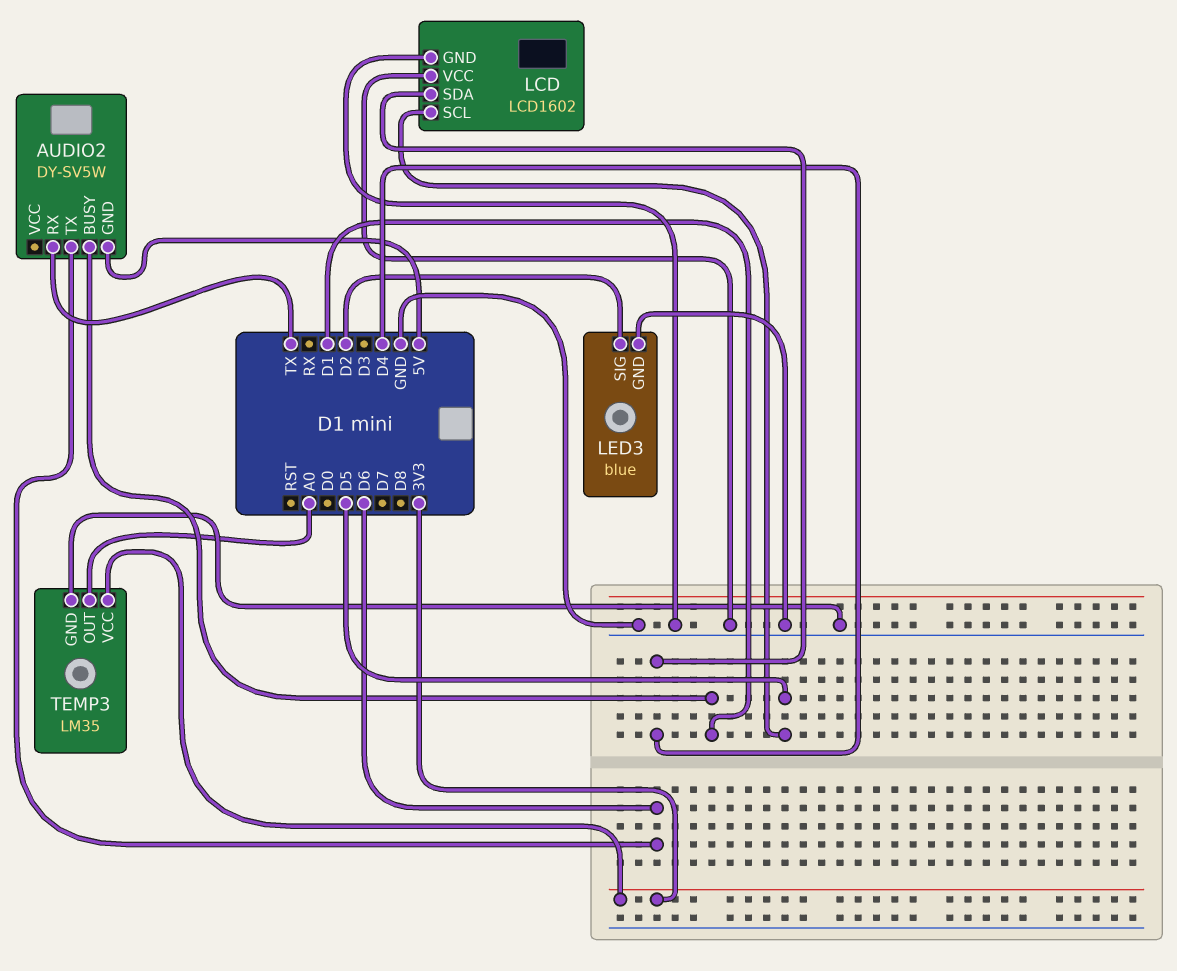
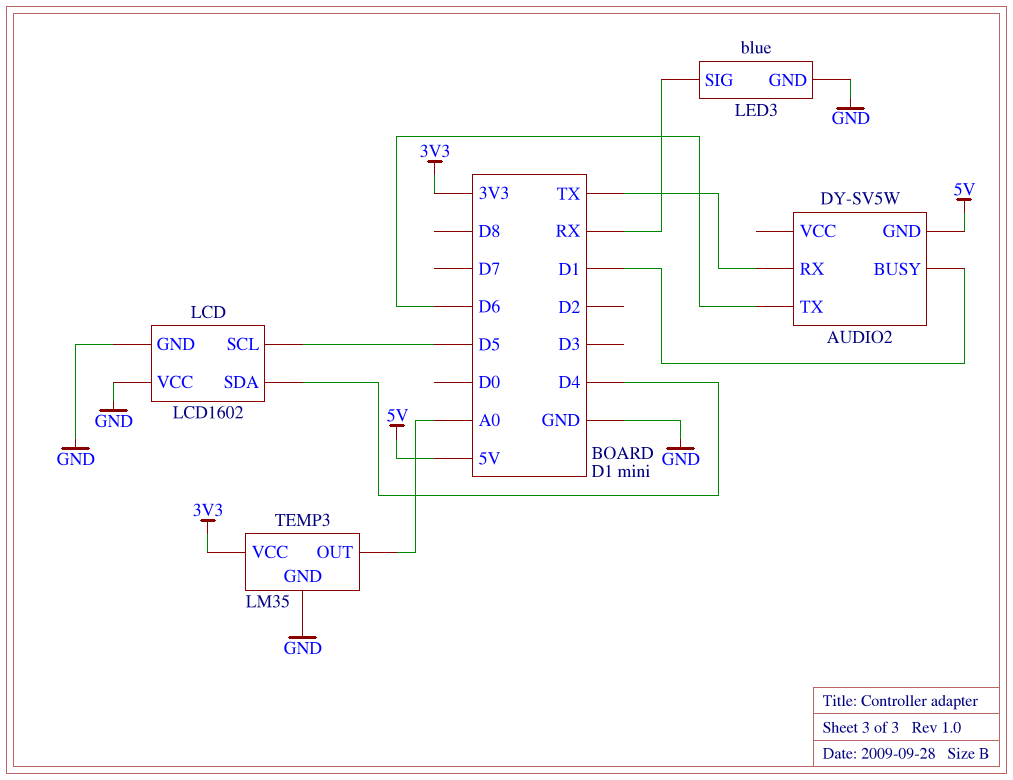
LED3 pin SIG: D2 -> RX

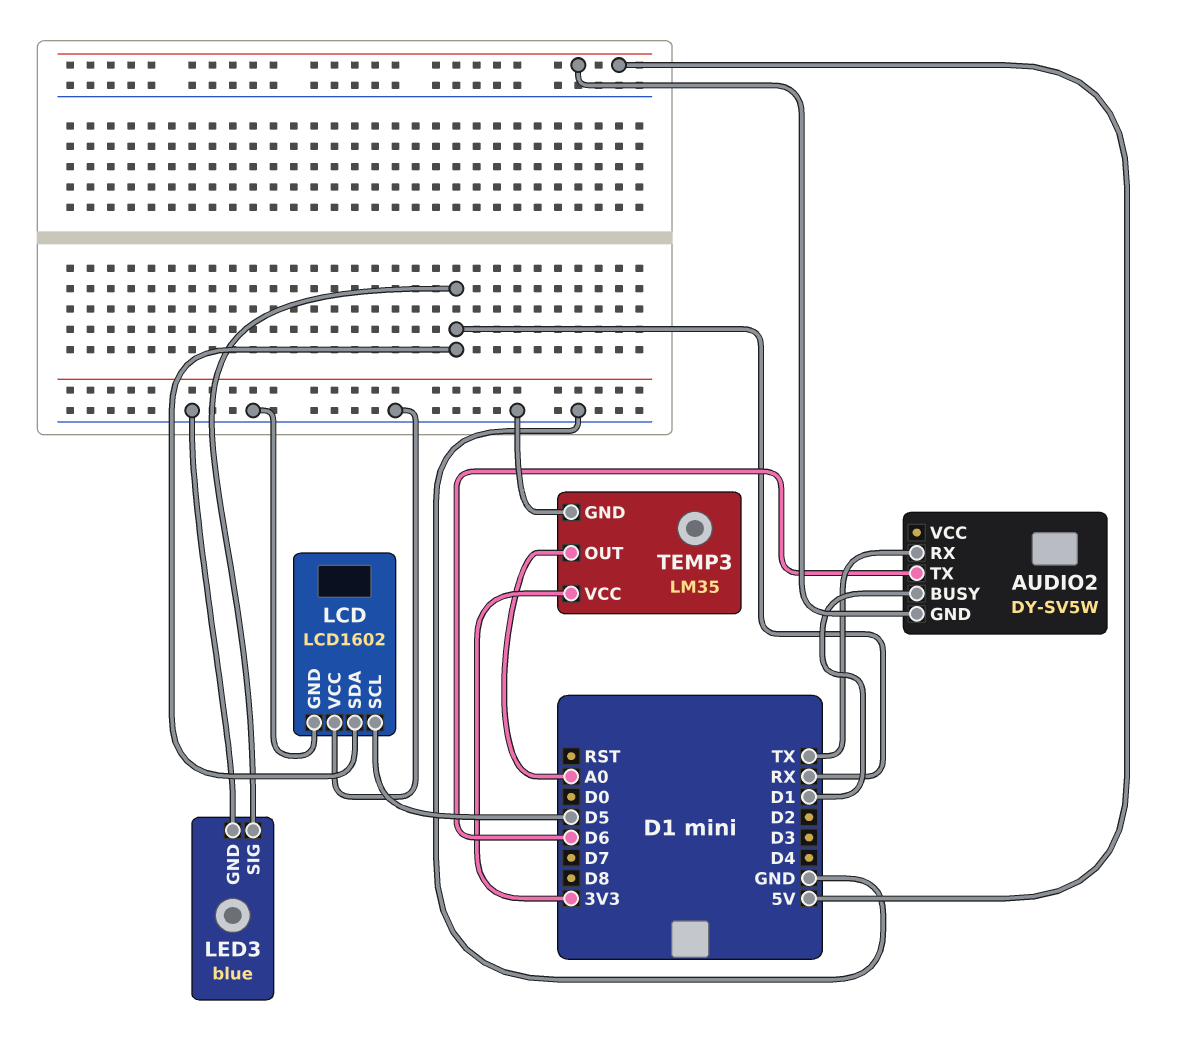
LCD pin SDA: D4 -> RX

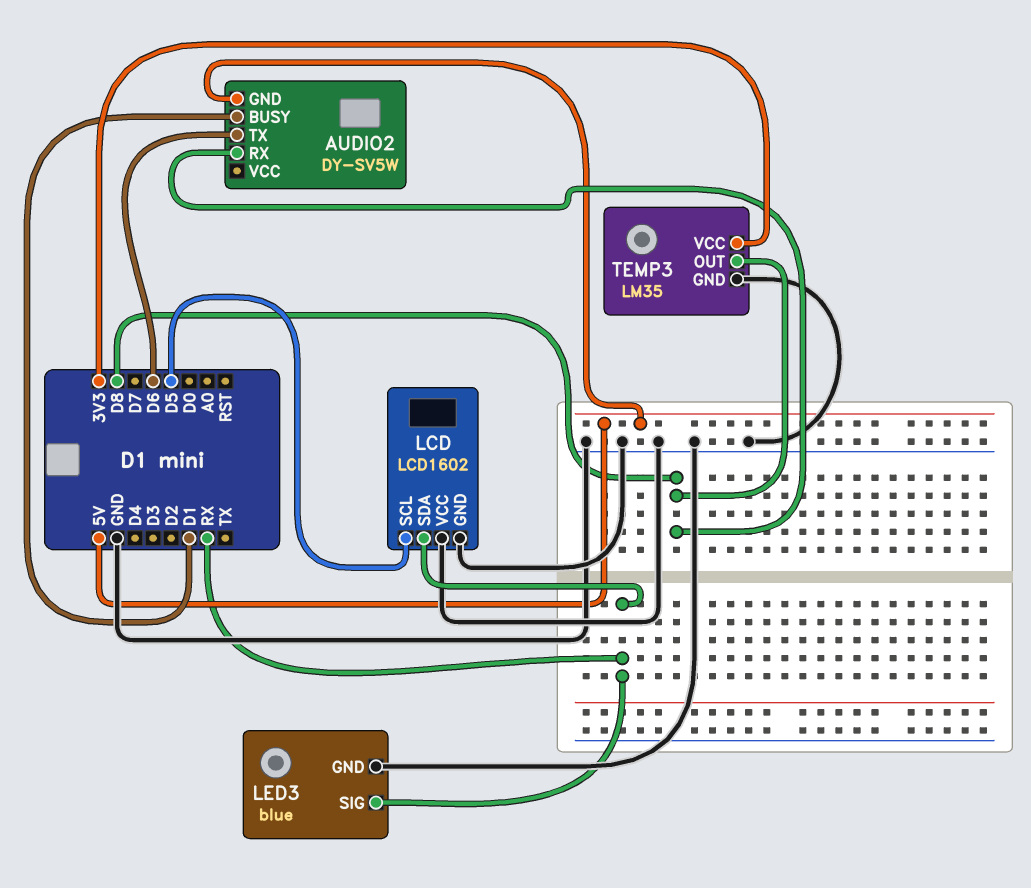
AUDIO2 pin RX: TX -> D8
TEMP3 pin OUT: A0 -> D8

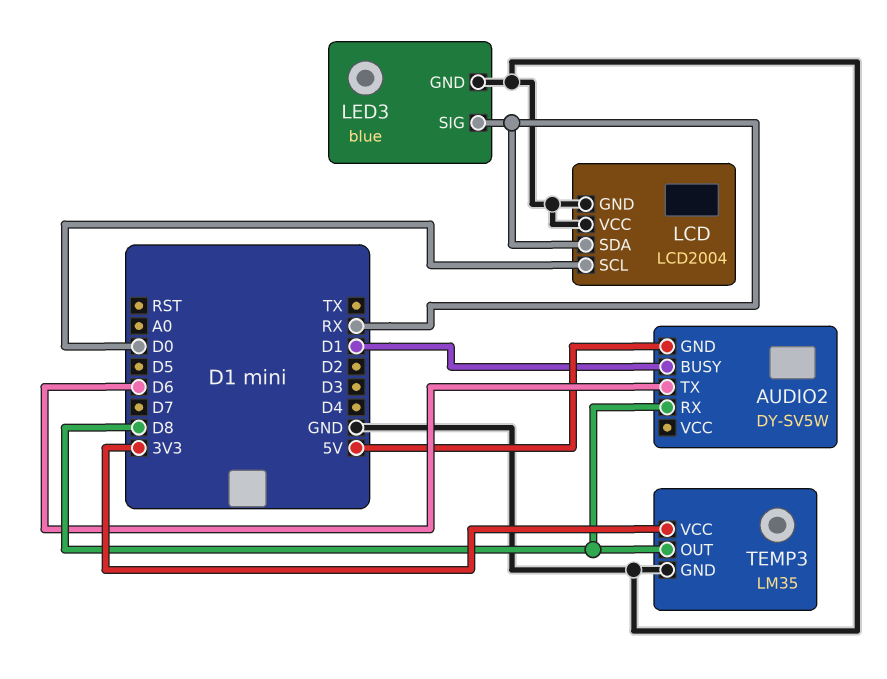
LCD: LCD1602 -> LCD2004
LCD pin SCL: D5 -> D0

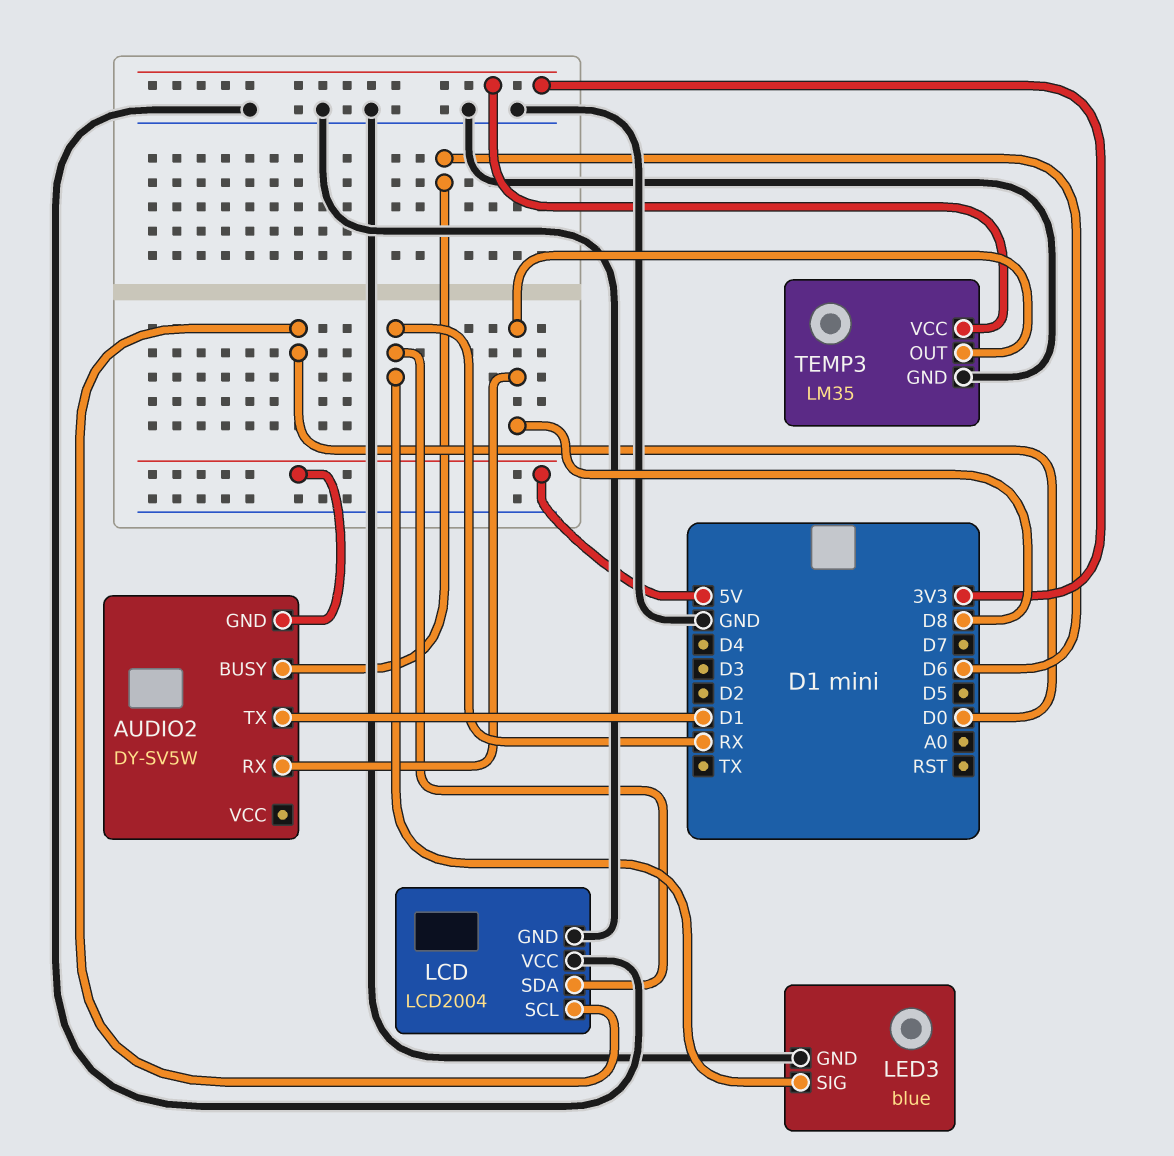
AUDIO2 pin BUSY: D1 -> D6
AUDIO2 pin TX: D6 -> D1

